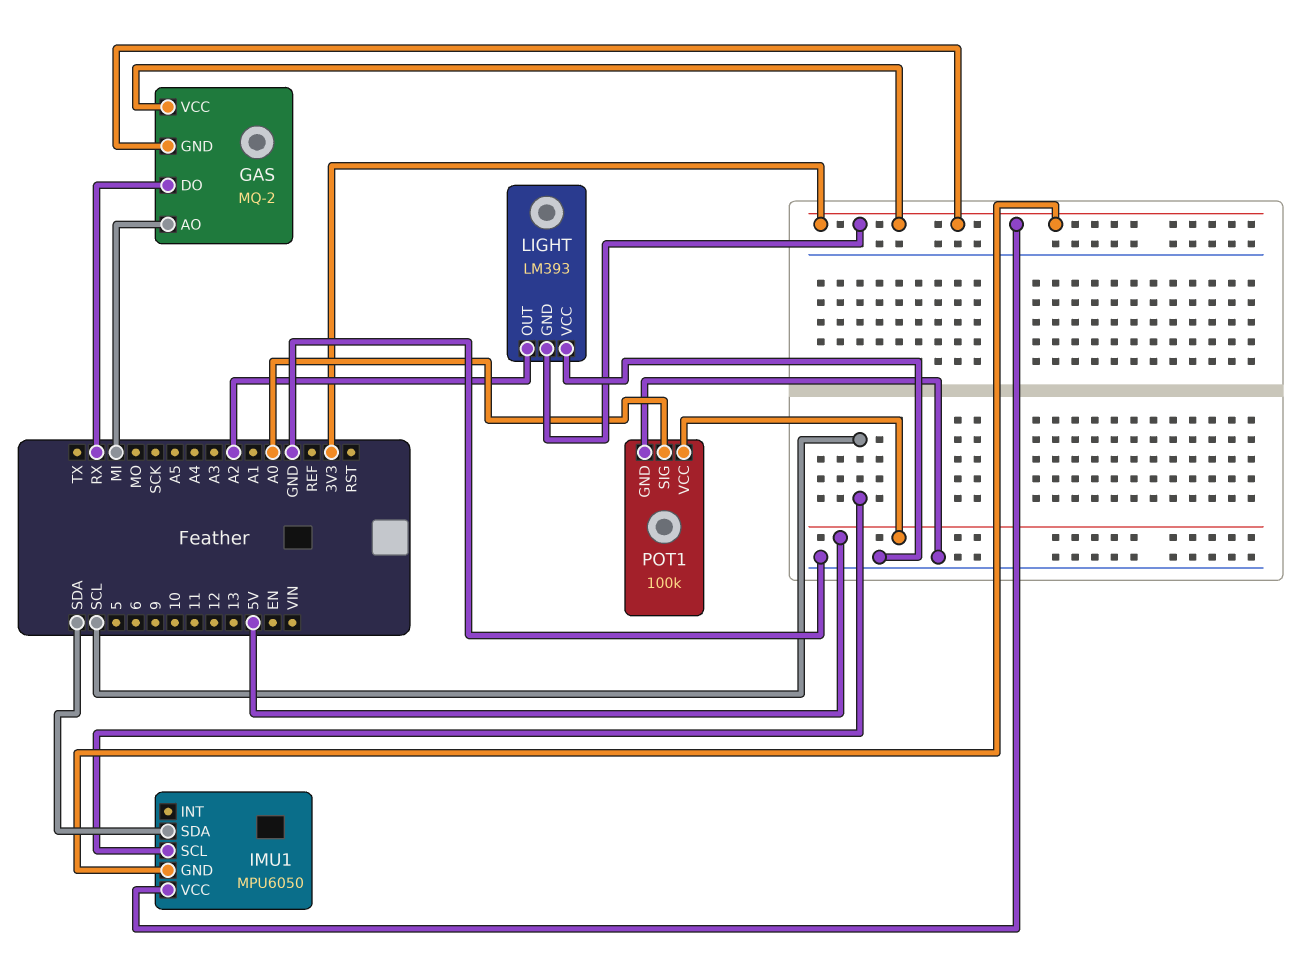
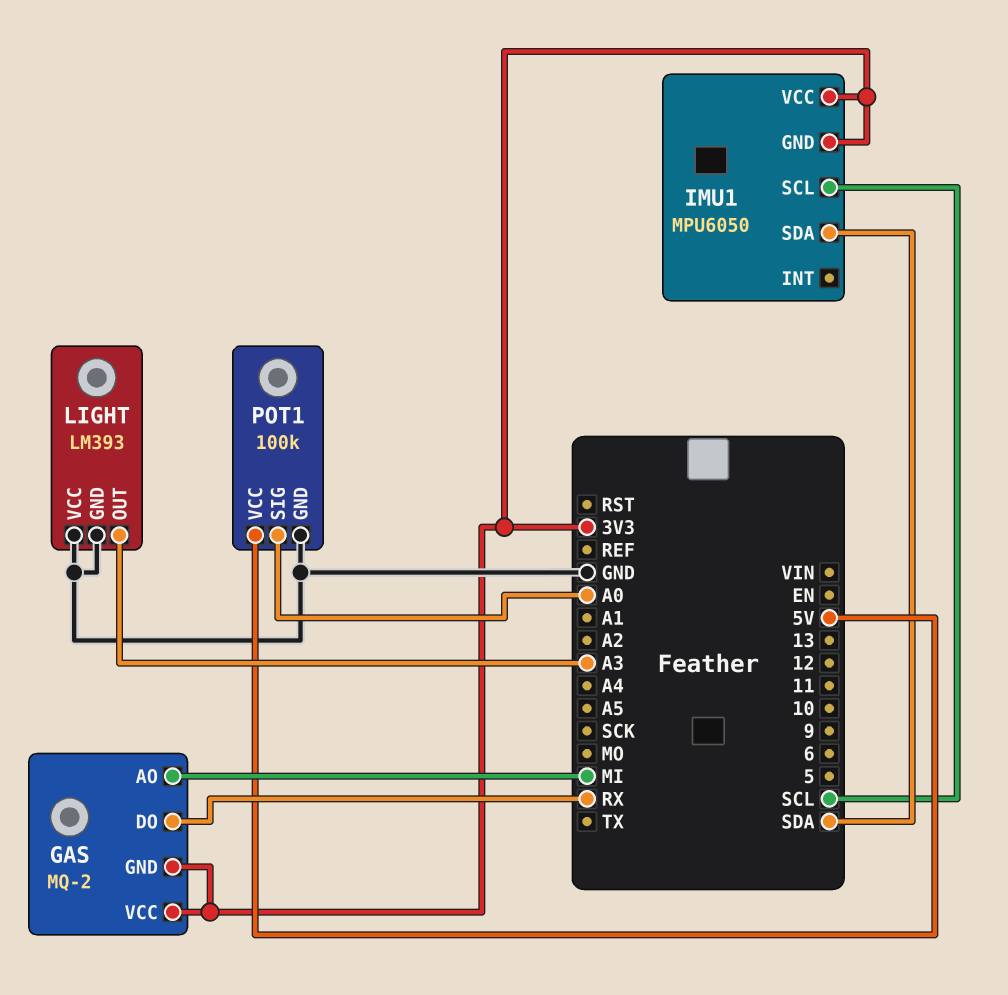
LIGHT pin GND: 3V3 -> GND
LIGHT pin OUT: A2 -> A3

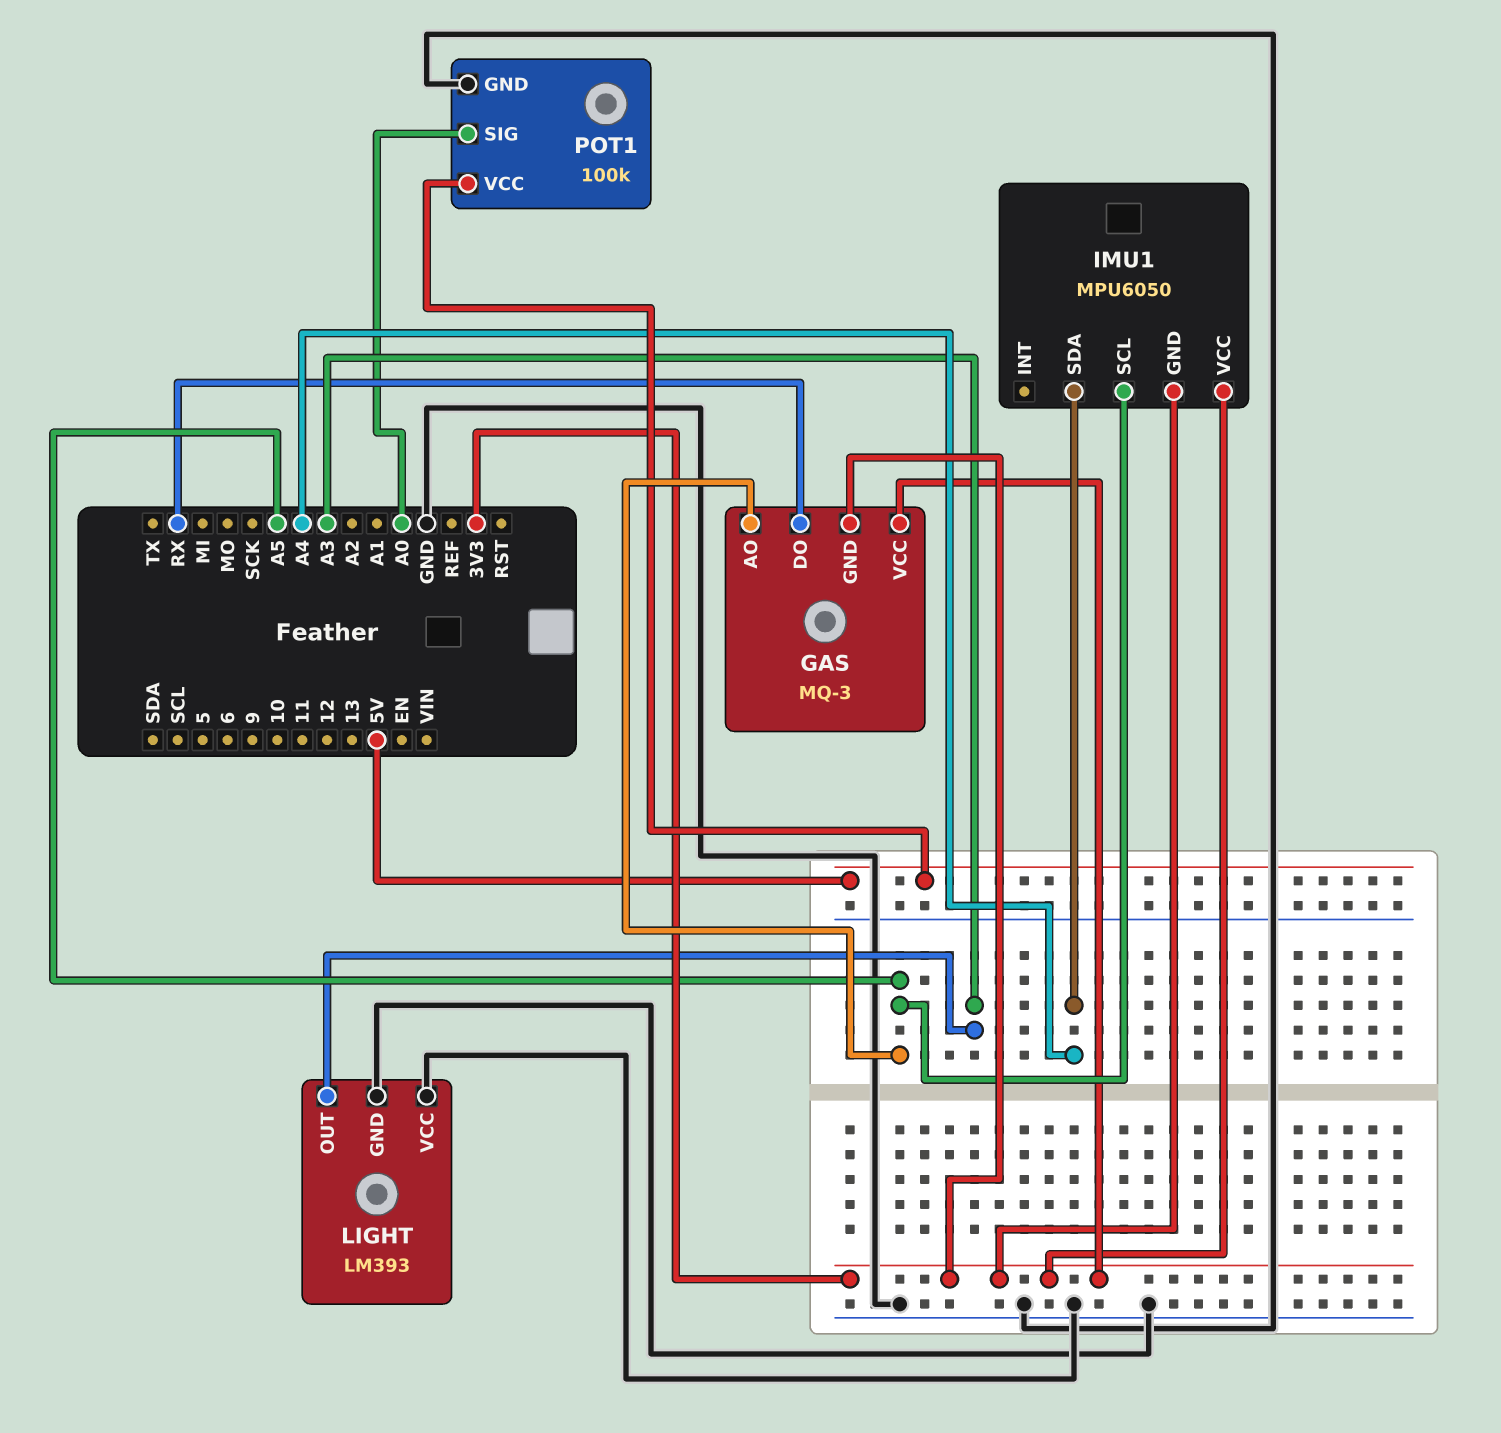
GAS: MQ-2 -> MQ-3
GAS pin AO: MI -> A5
IMU1 pin SCL: SCL -> A5
IMU1 pin SDA: SDA -> A4

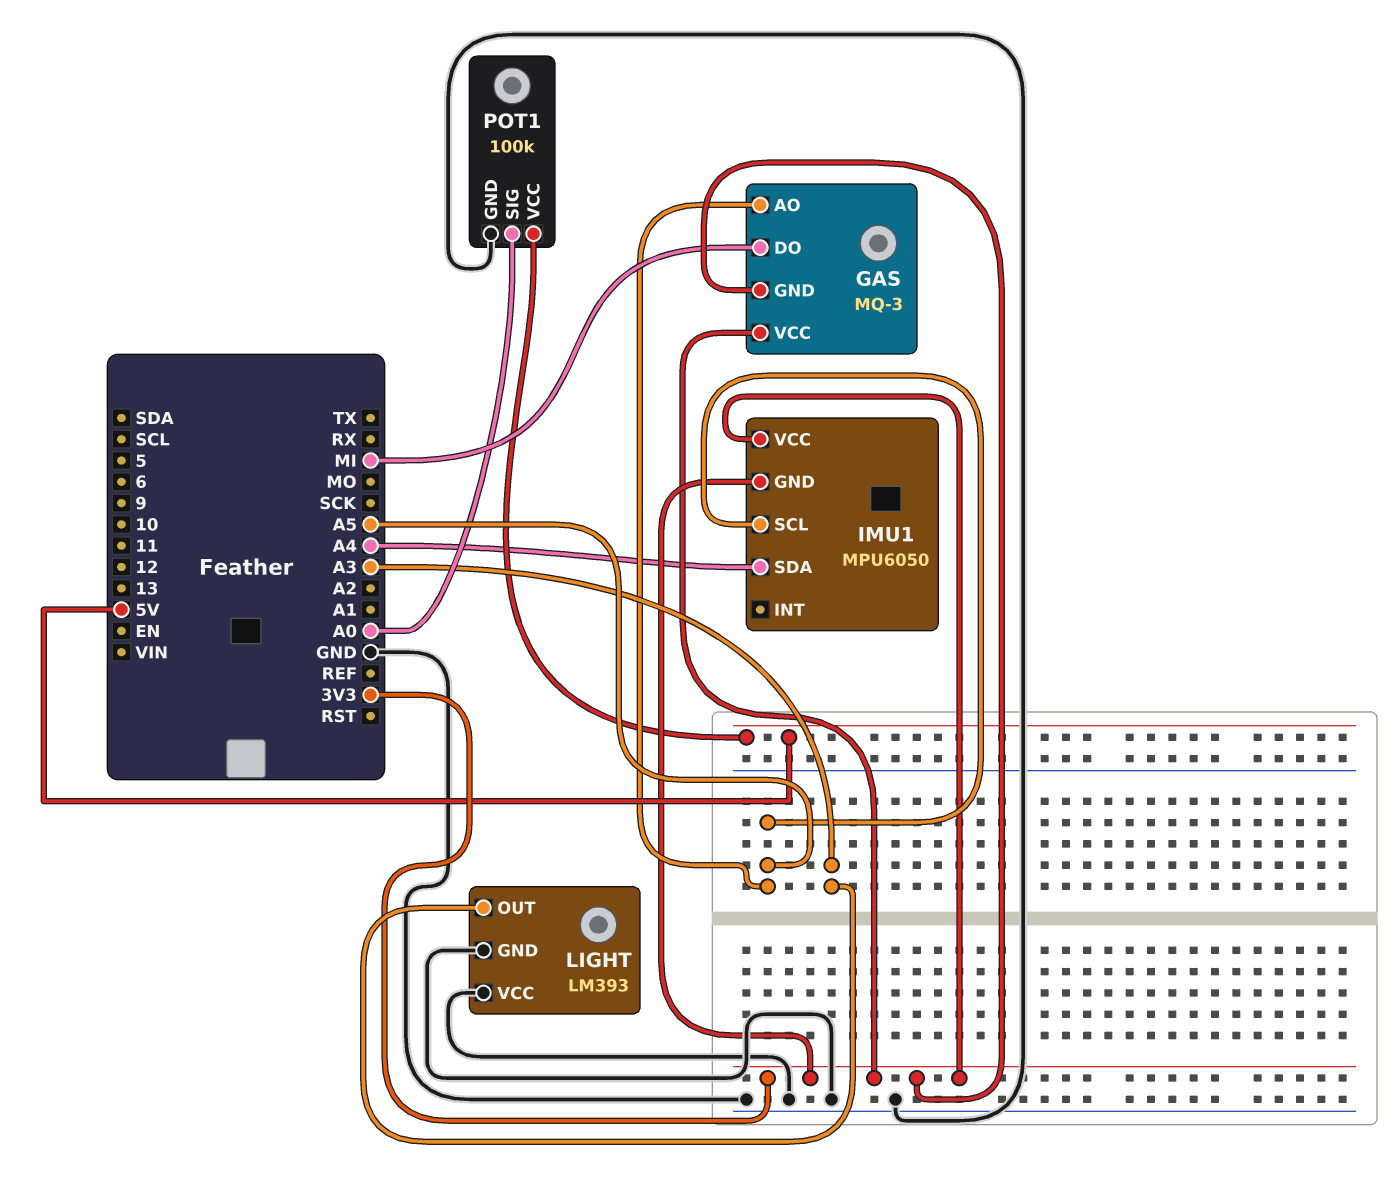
GAS pin DO: RX -> MI

